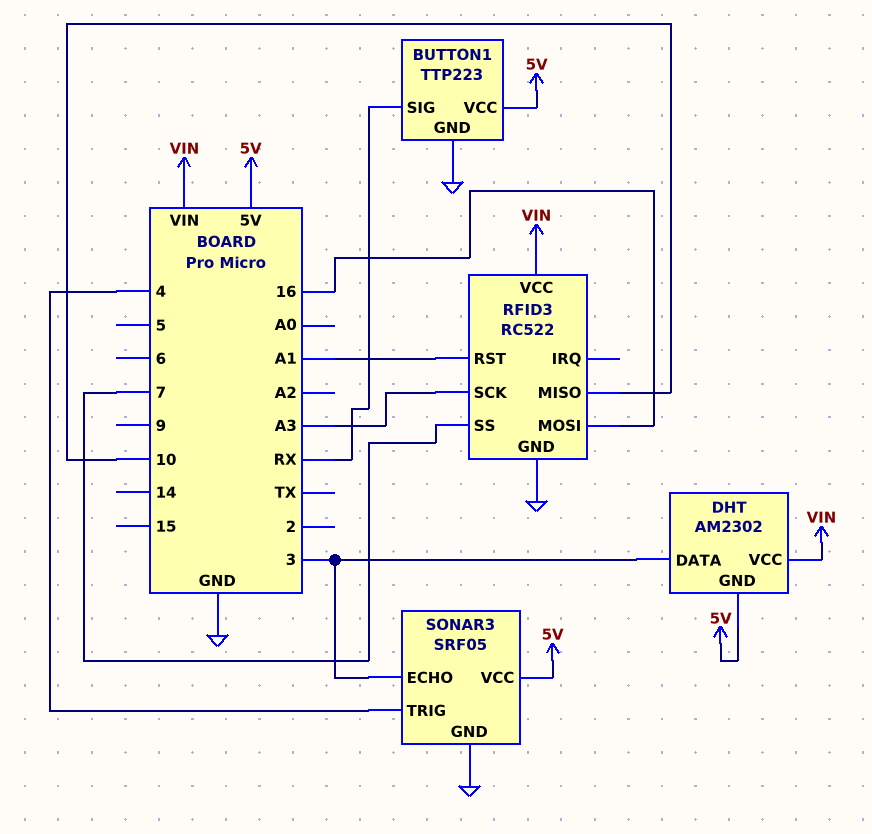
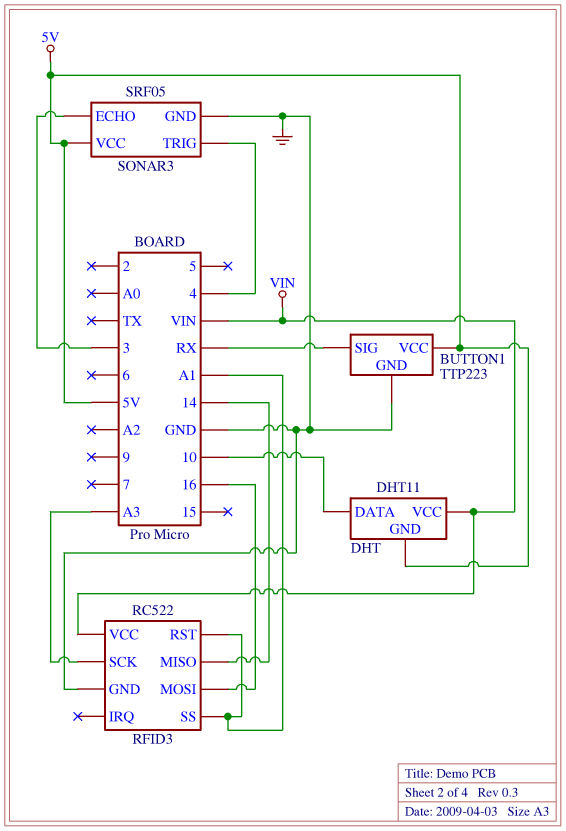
DHT: AM2302 -> DHT11
DHT pin DATA: 3 -> 10
RFID3 pin MISO: 10 -> 14
RFID3 pin SS: 7 -> A1

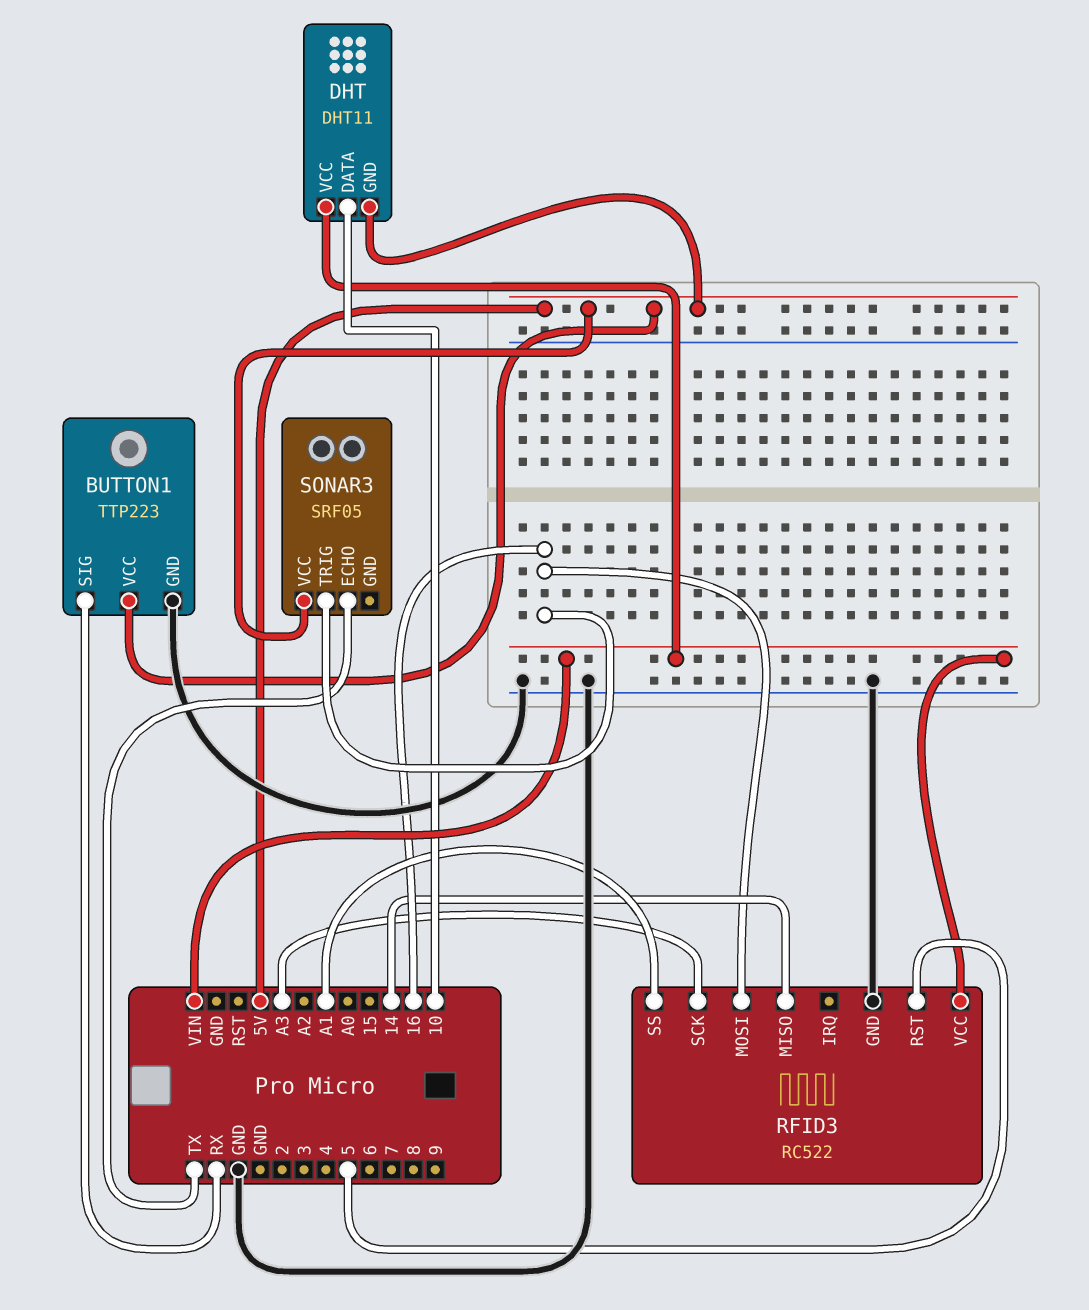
RFID3 pin RST: A1 -> 5
SONAR3 pin ECHO: 3 -> TX
SONAR3 pin GND: GND -> none
SONAR3 pin TRIG: 4 -> 16

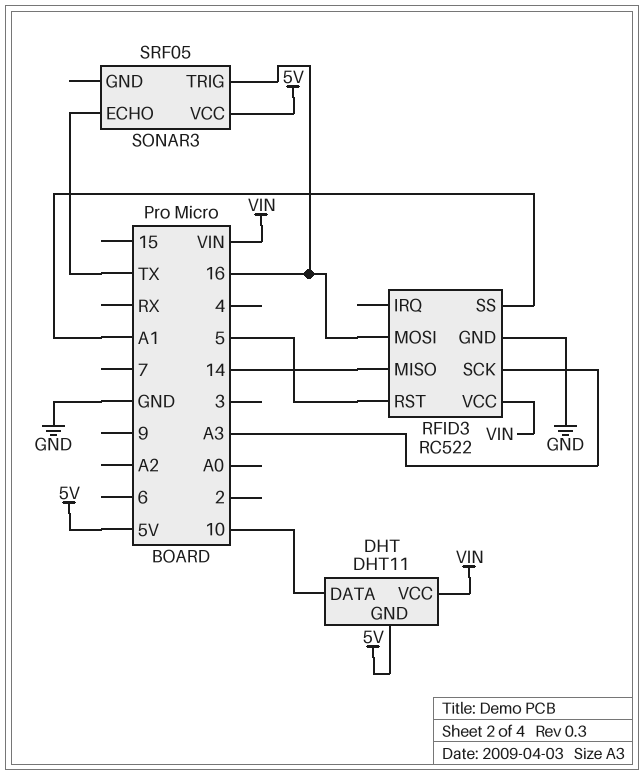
BUTTON1: TTP223 -> none
BUTTON1 pin GND: GND -> none
BUTTON1 pin SIG: RX -> none
BUTTON1 pin VCC: 5V -> none

